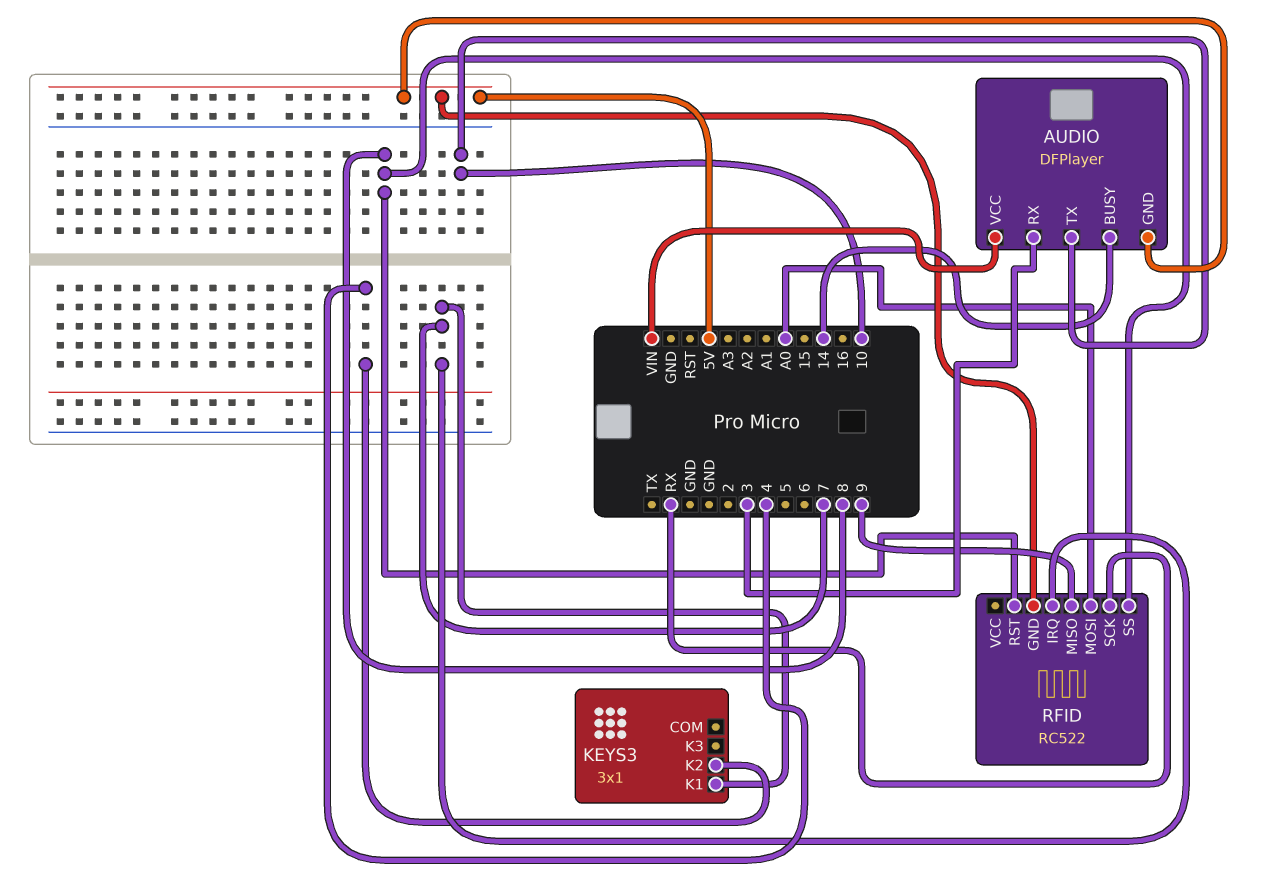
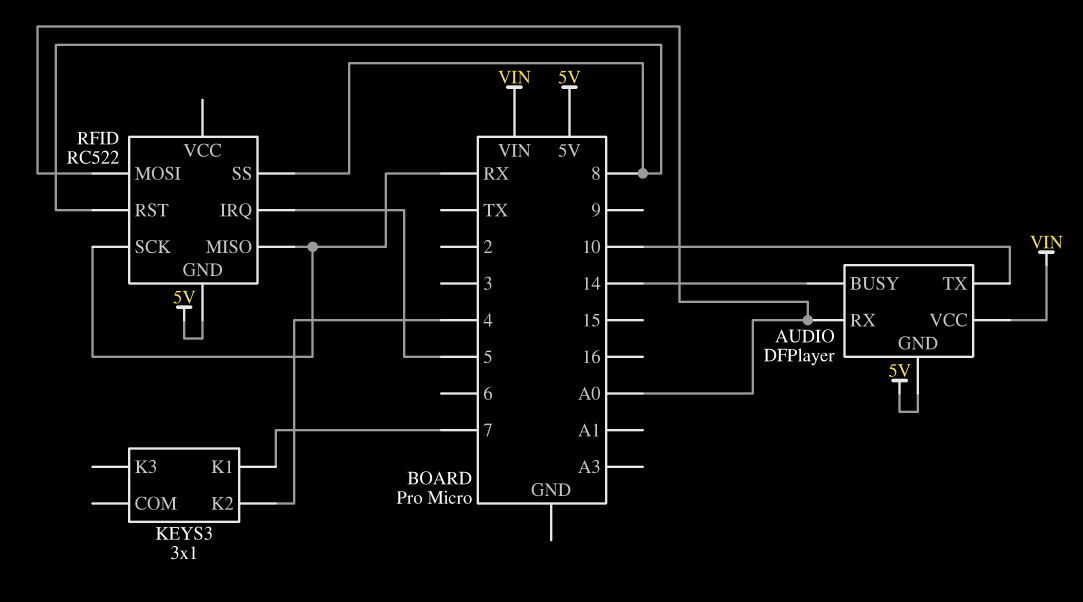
AUDIO pin RX: 3 -> A0
RFID pin IRQ: 7 -> 5
RFID pin MISO: 9 -> RX

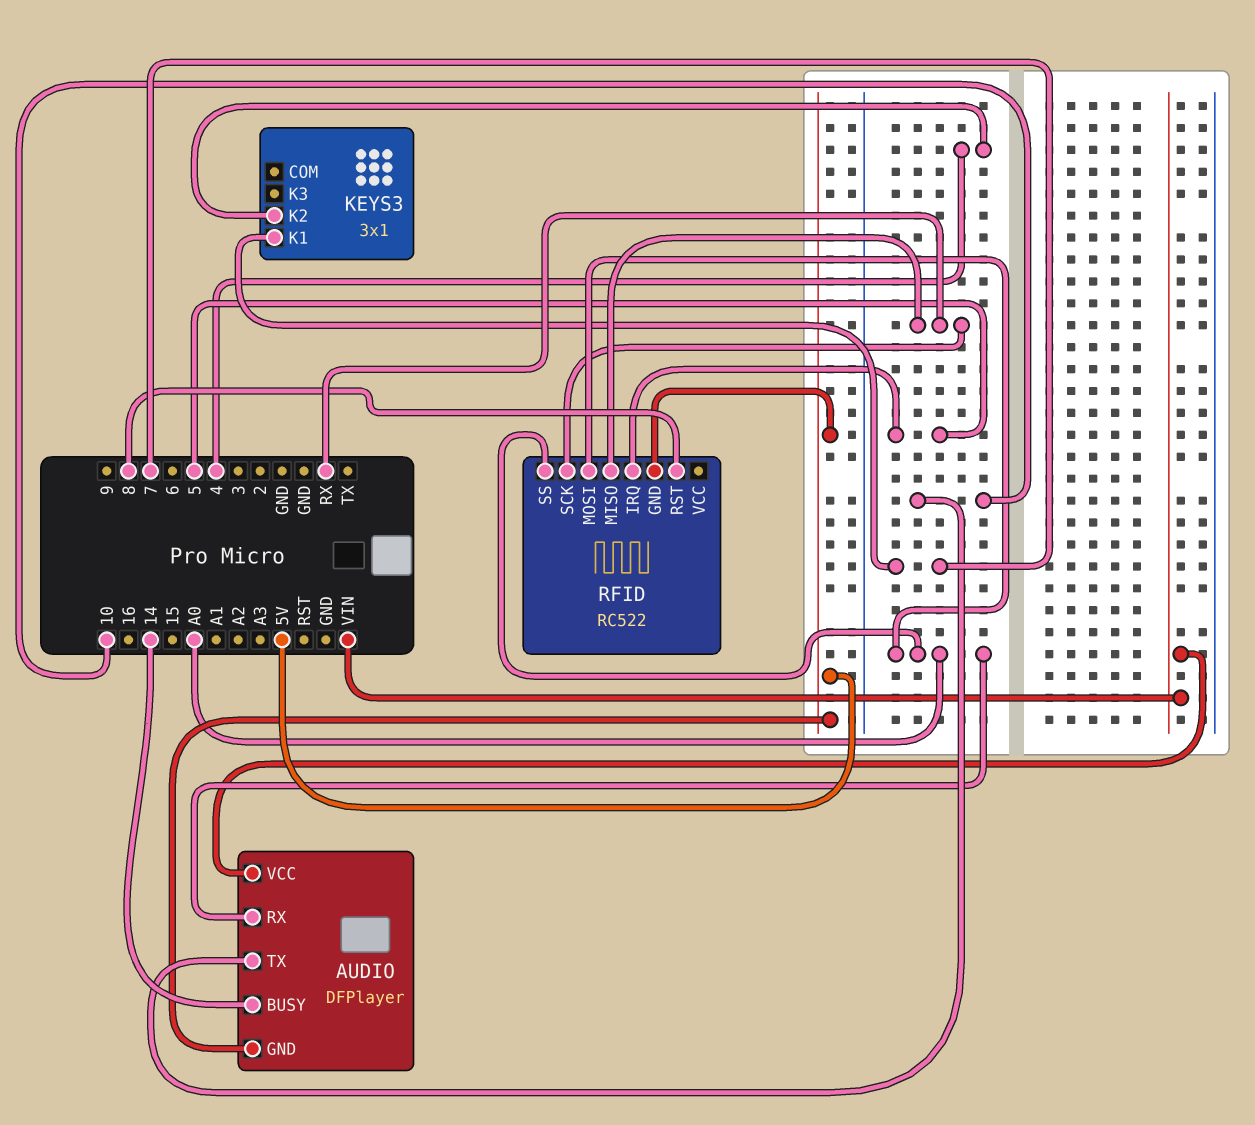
RFID pin SS: 8 -> A0

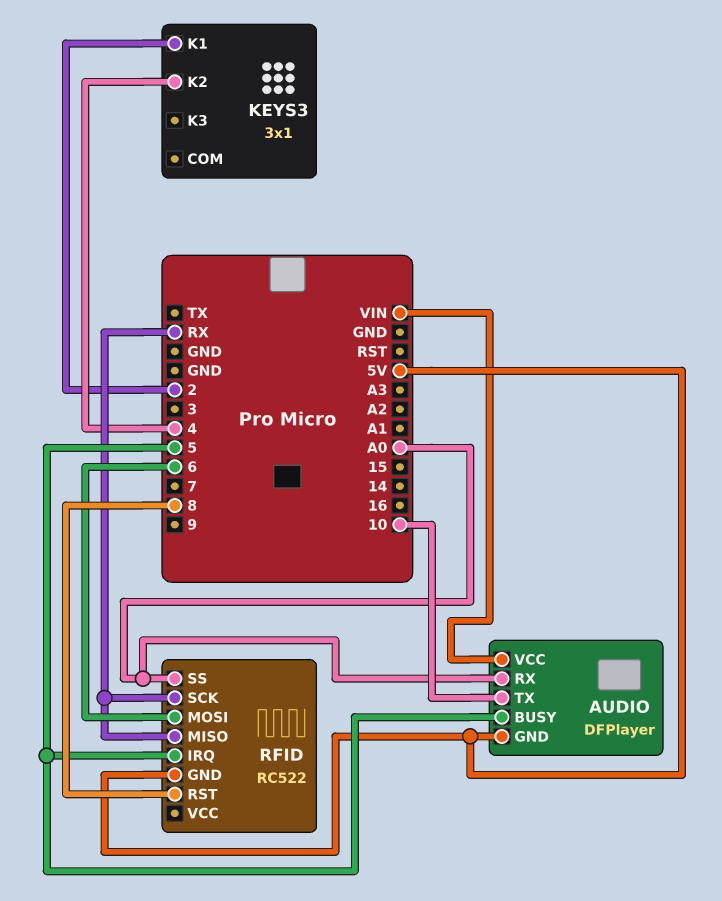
AUDIO pin BUSY: 14 -> 5
KEYS3 pin K1: 7 -> 2
RFID pin MOSI: A0 -> 6

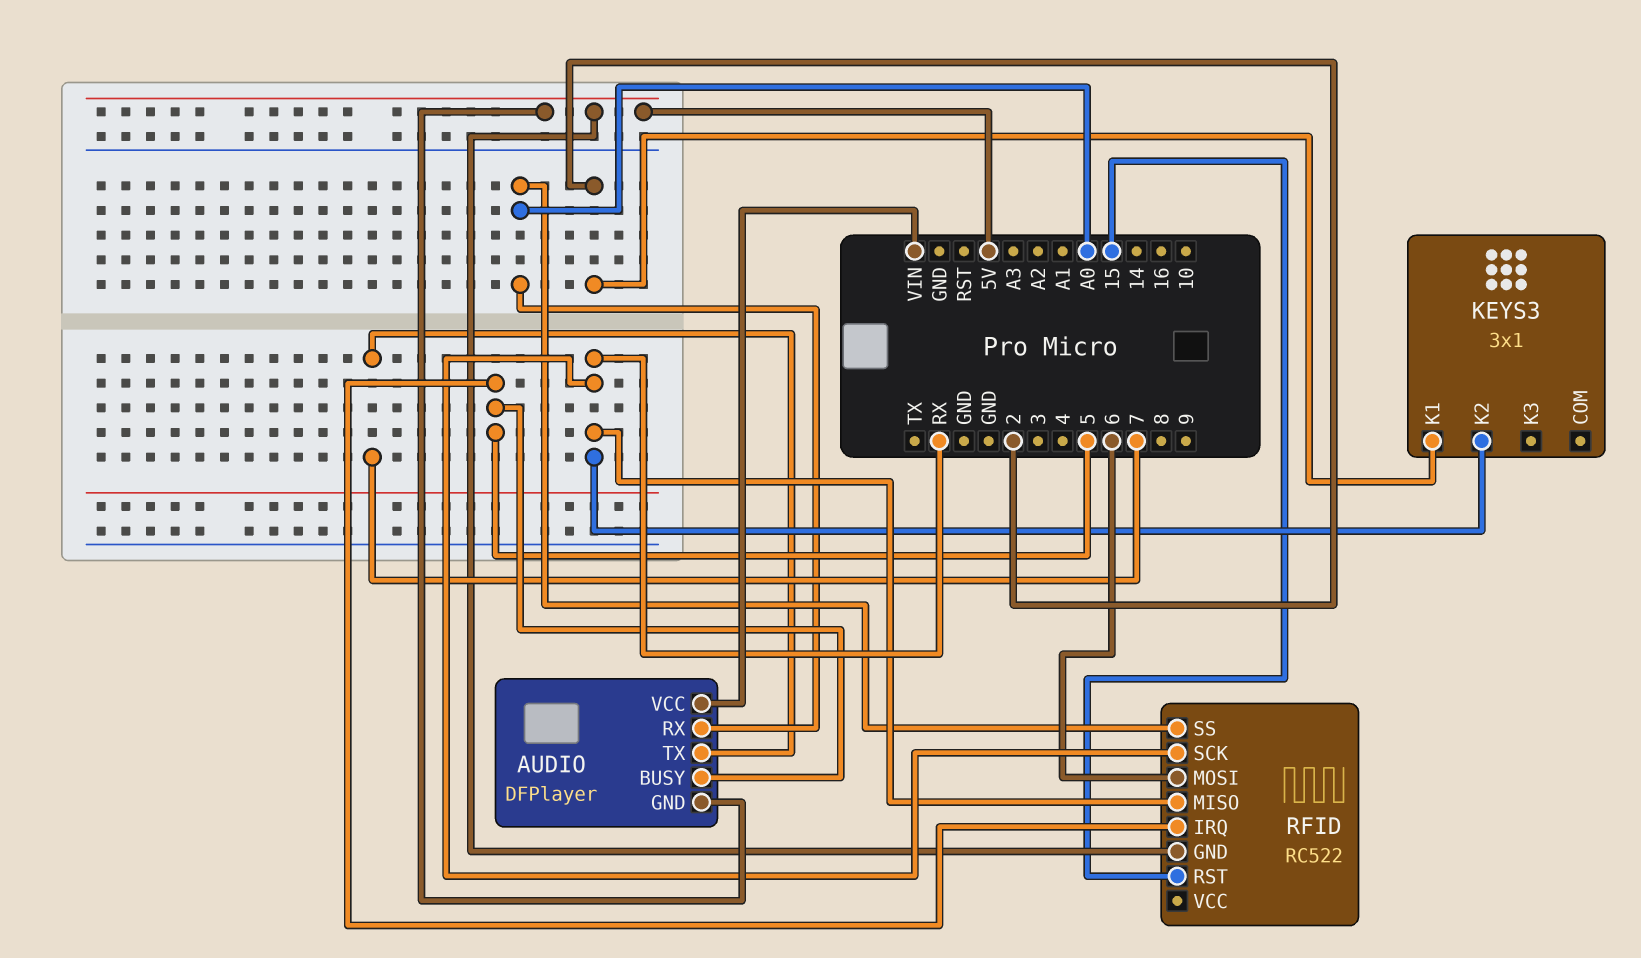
AUDIO pin TX: 10 -> 7
KEYS3 pin K2: 4 -> RX
RFID pin RST: 8 -> 15

